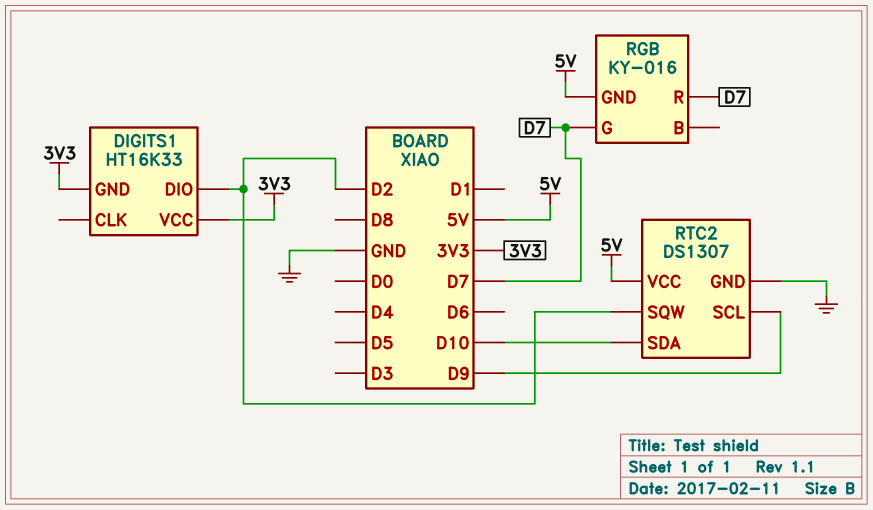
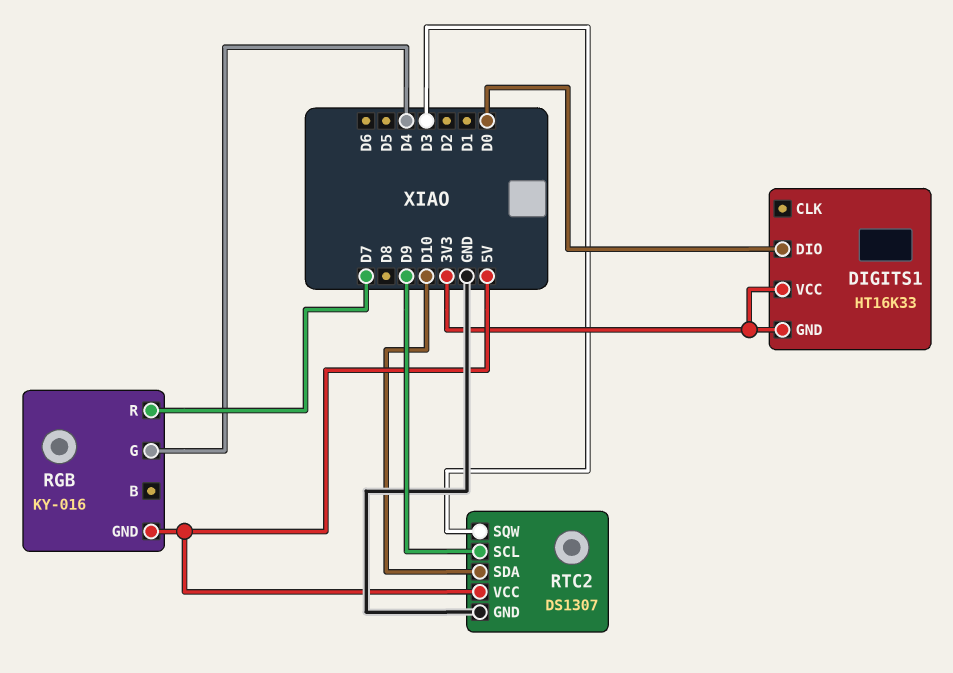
DIGITS1 pin DIO: D2 -> D0
RGB pin G: D7 -> D4
RTC2 pin SQW: D2 -> D3

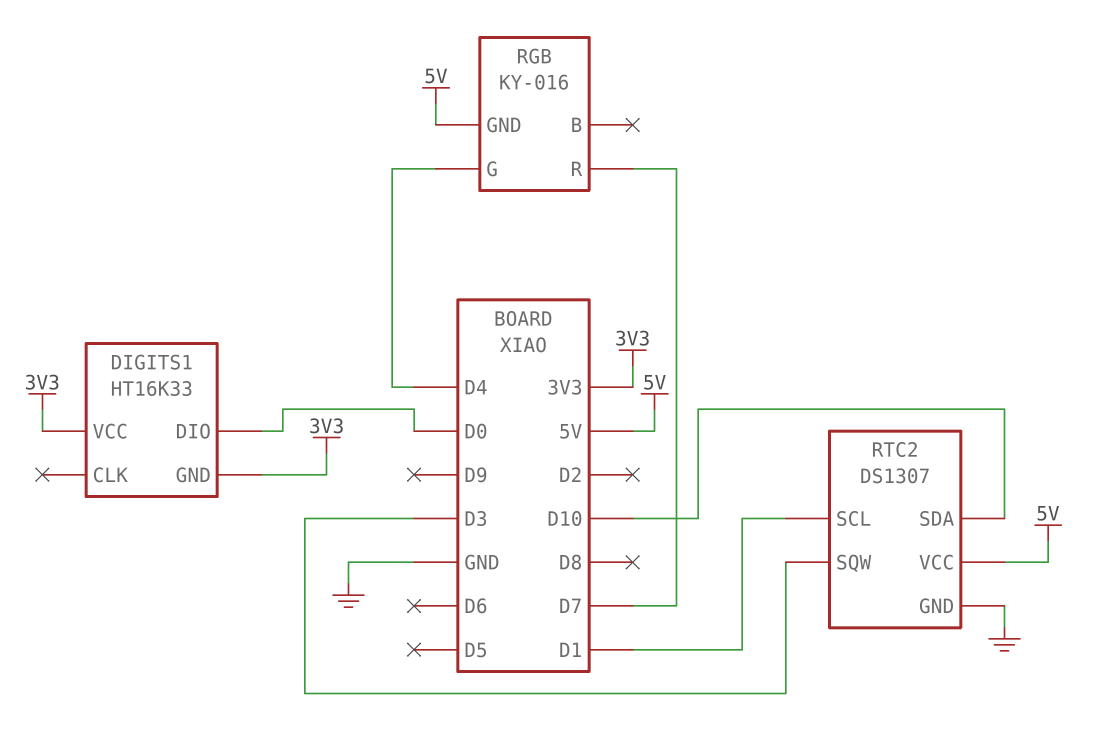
RTC2 pin SCL: D9 -> D1

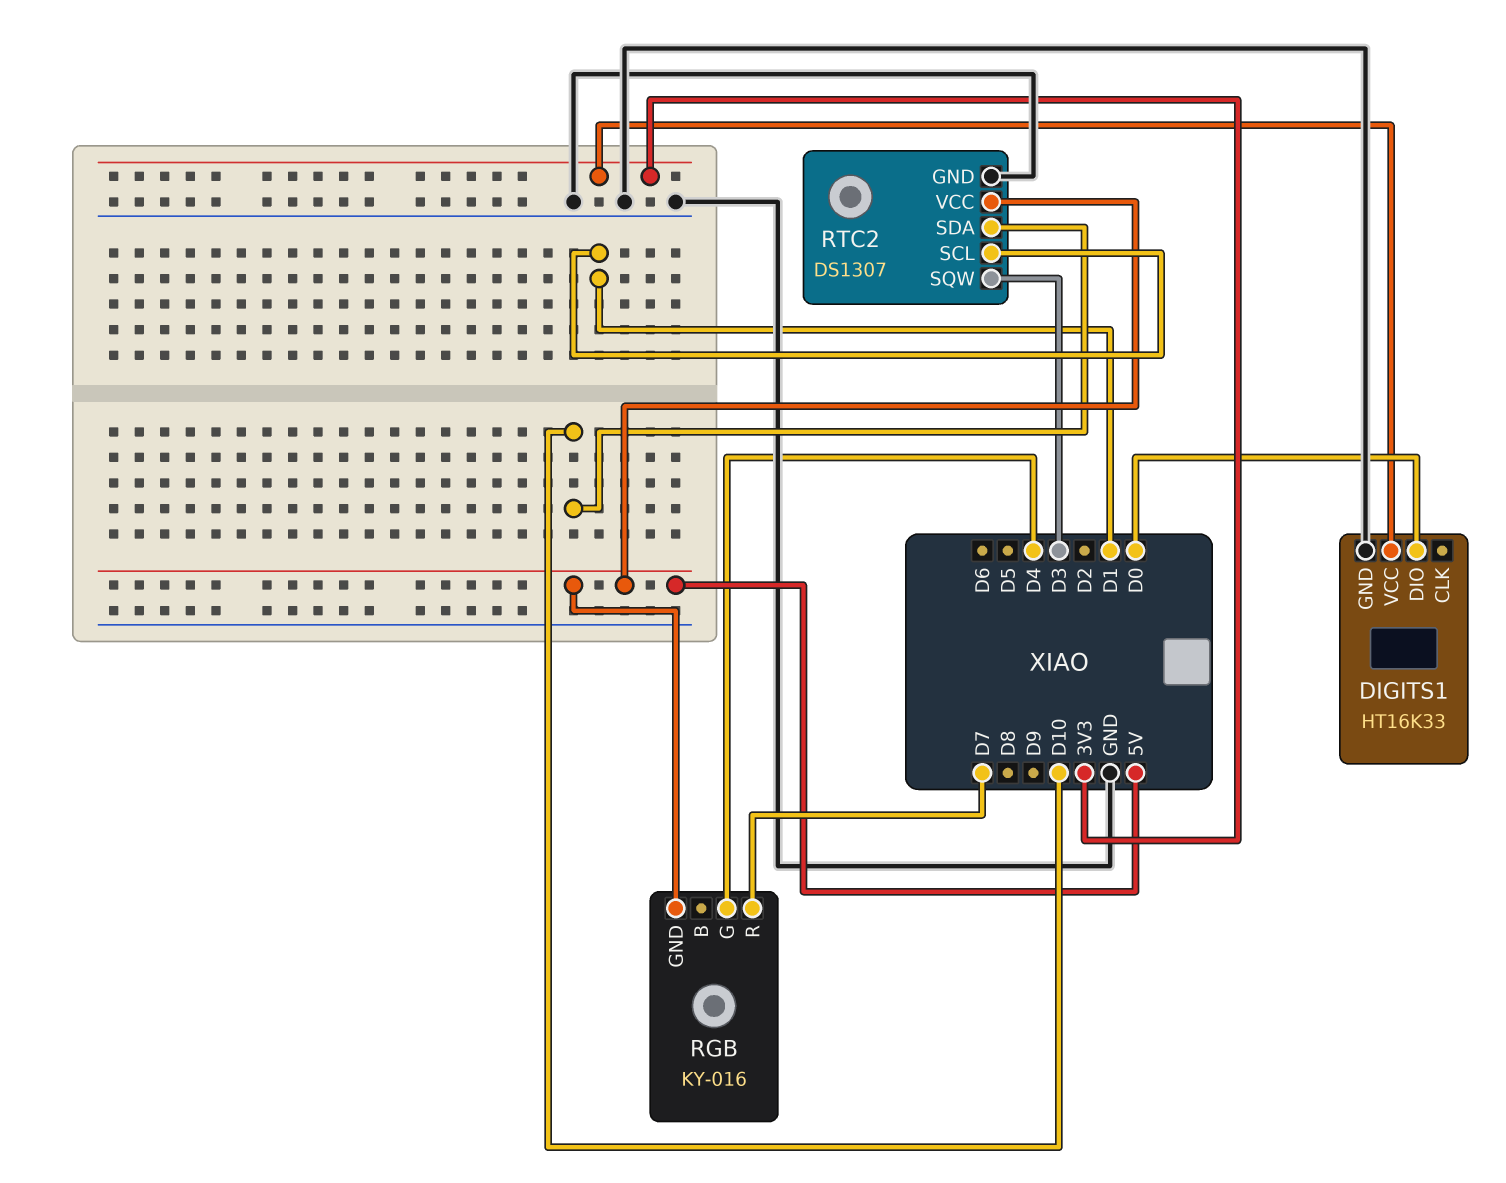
DIGITS1 pin GND: 3V3 -> GND

